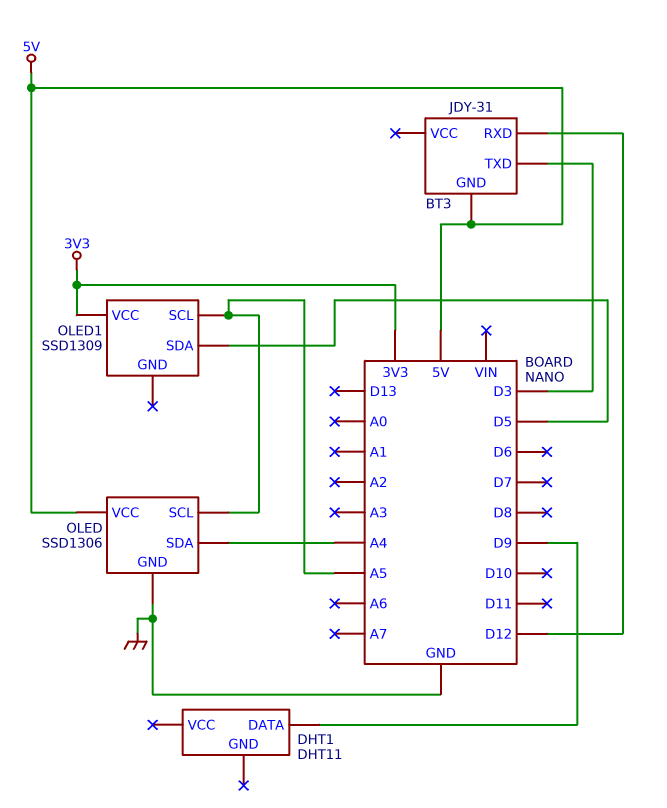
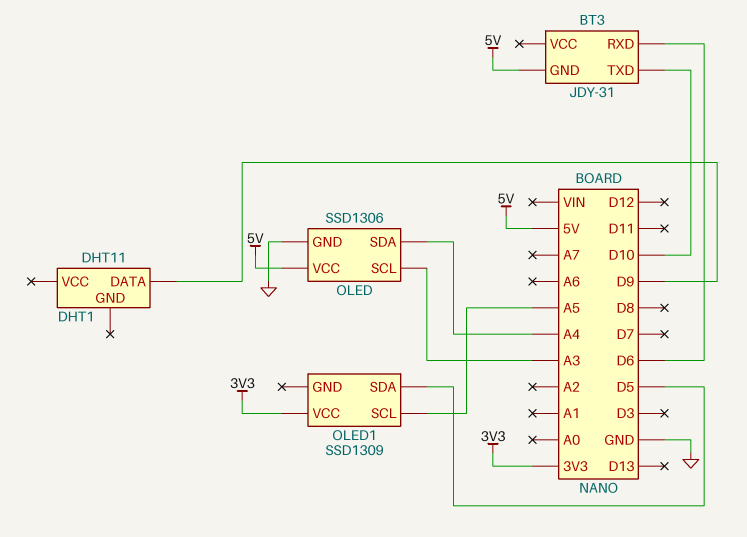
BT3 pin RXD: D12 -> D6
BT3 pin TXD: D3 -> D10
OLED pin SCL: A5 -> A3

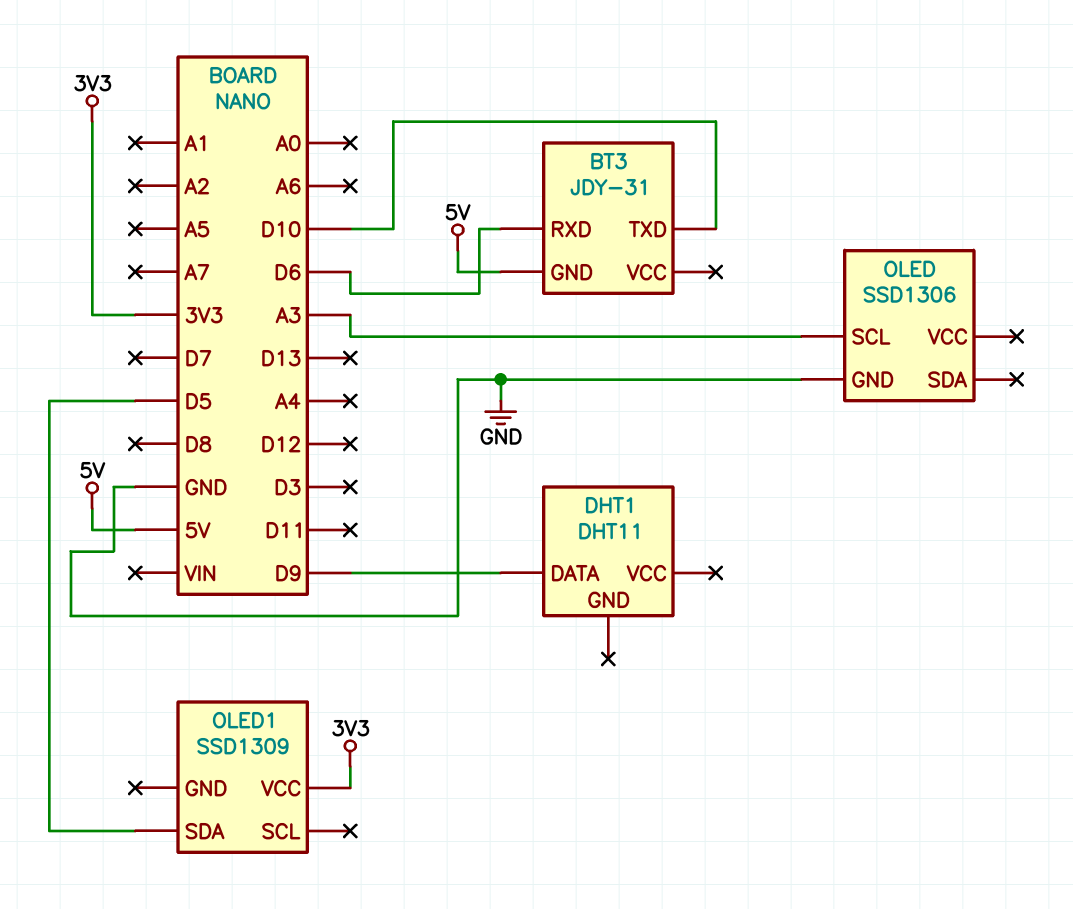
OLED pin SDA: A4 -> none
OLED pin VCC: 5V -> none
OLED1 pin SCL: A5 -> none

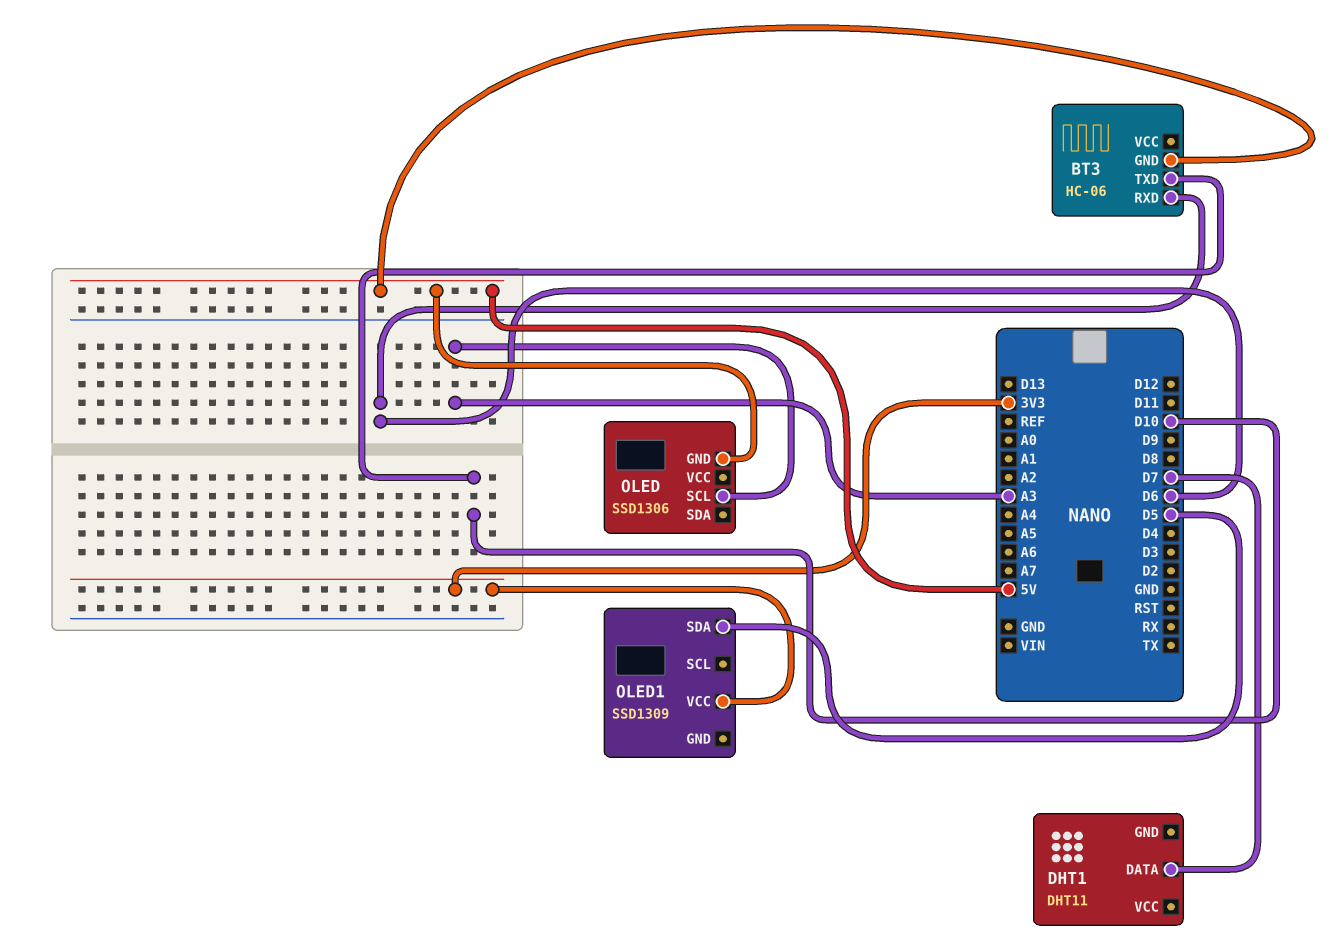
BT3: JDY-31 -> HC-06
DHT1 pin DATA: D9 -> D7
OLED pin GND: GND -> 5V

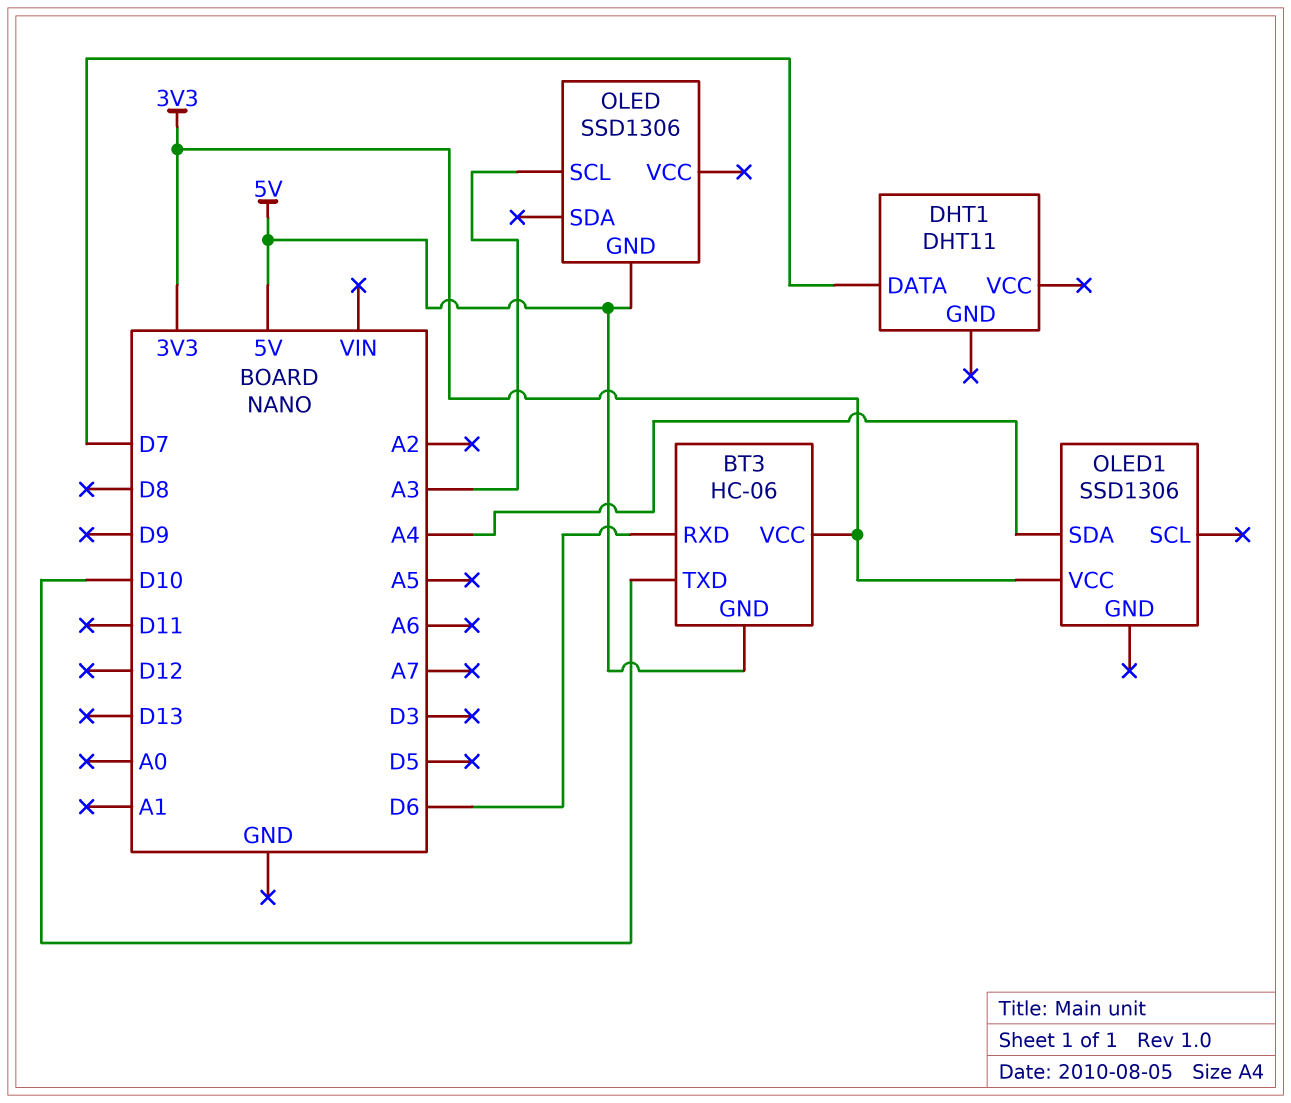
BT3 pin VCC: none -> 3V3
OLED1: SSD1309 -> SSD1306
OLED1 pin SDA: D5 -> A4

